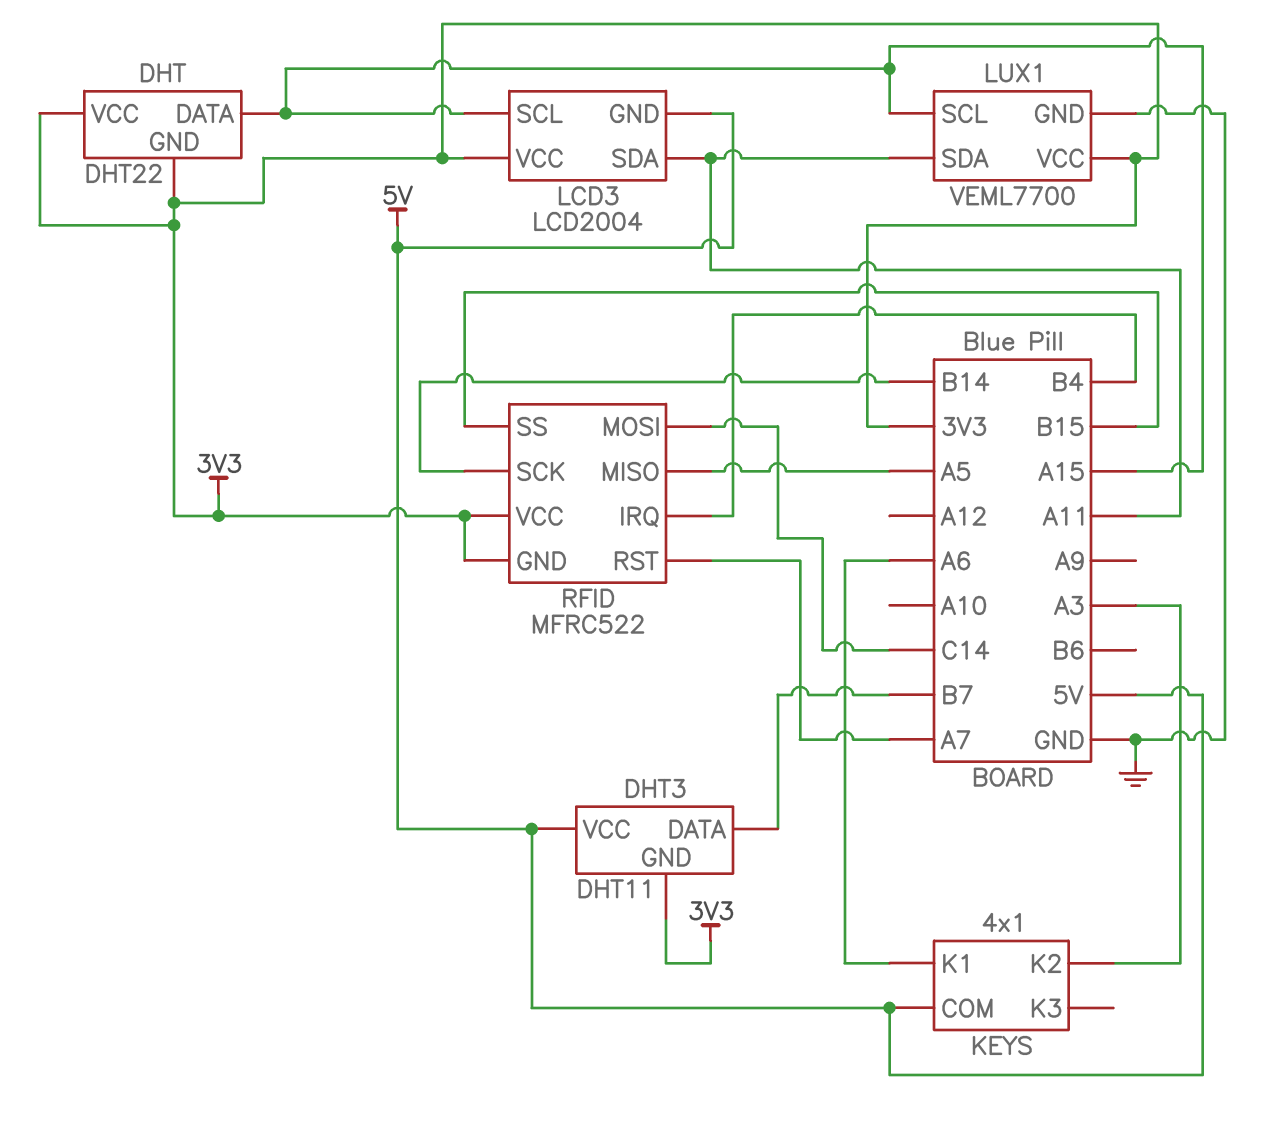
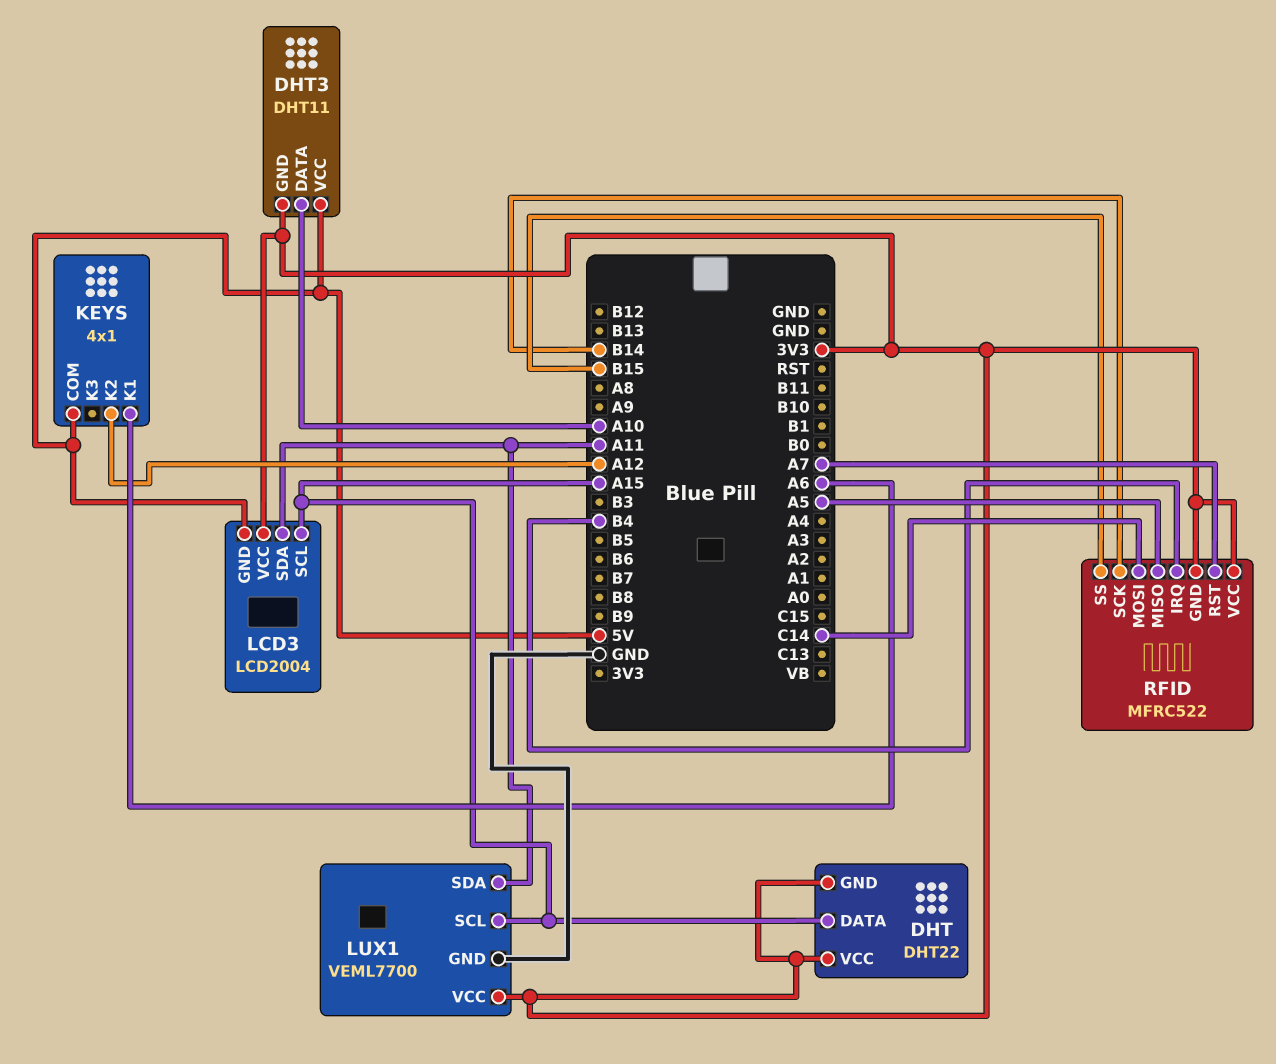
DHT3 pin DATA: B7 -> A10
KEYS pin K2: A3 -> A12

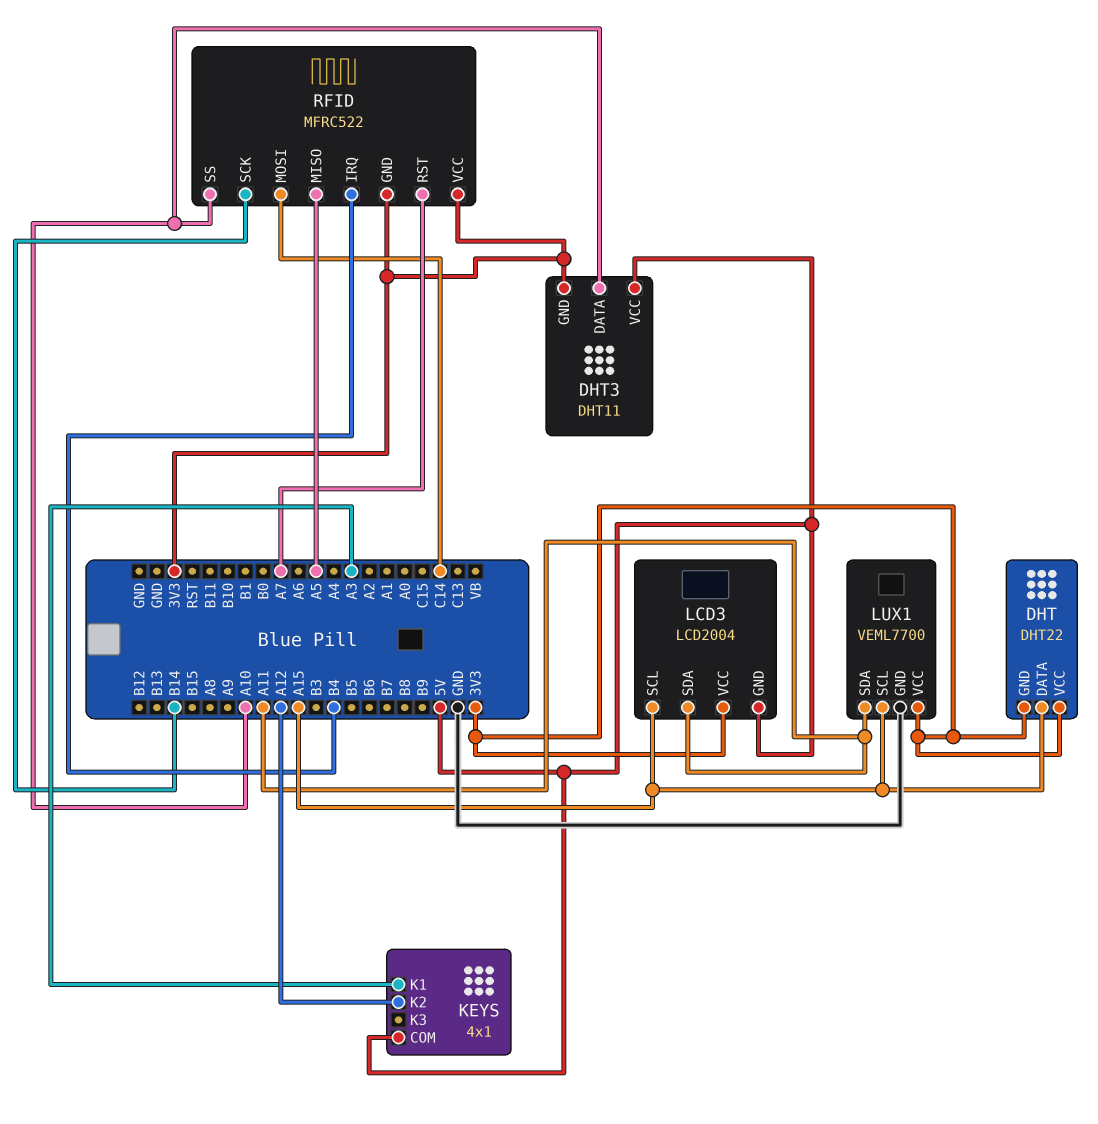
KEYS pin K1: A6 -> A3
RFID pin SS: B15 -> A10

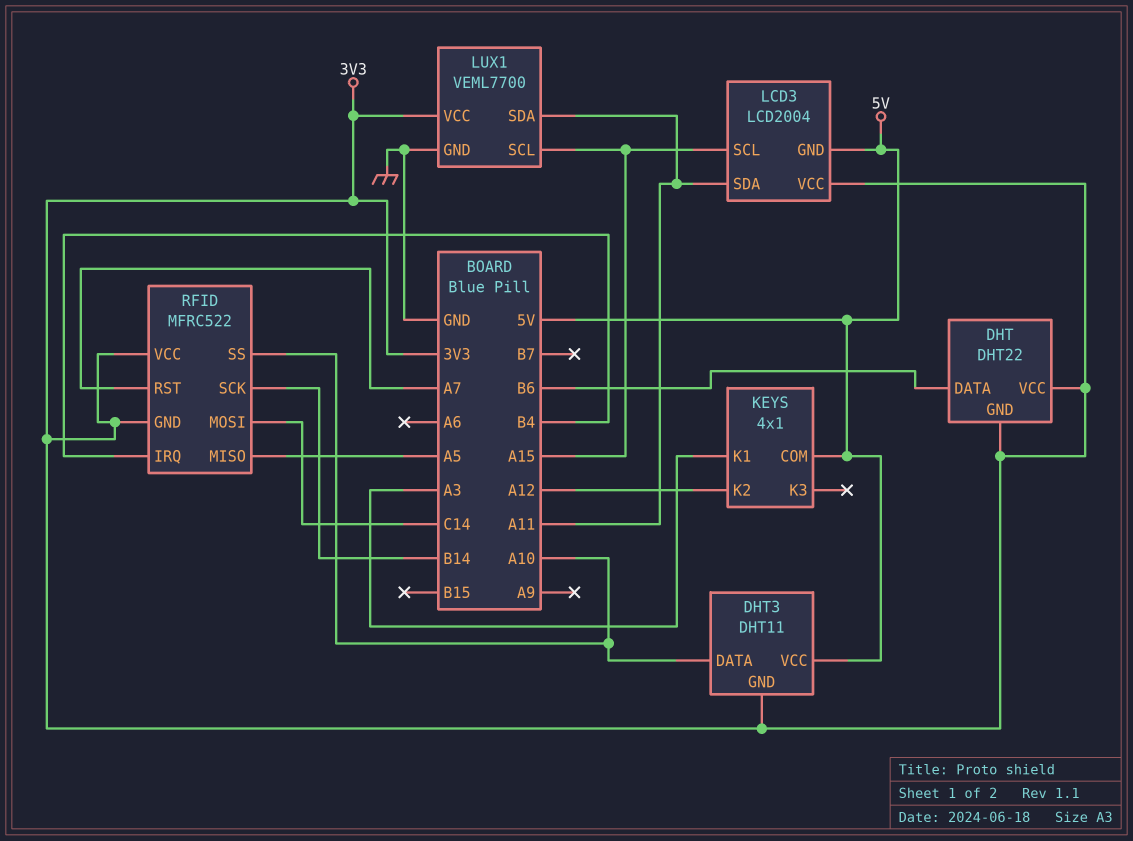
DHT pin DATA: A15 -> B6

